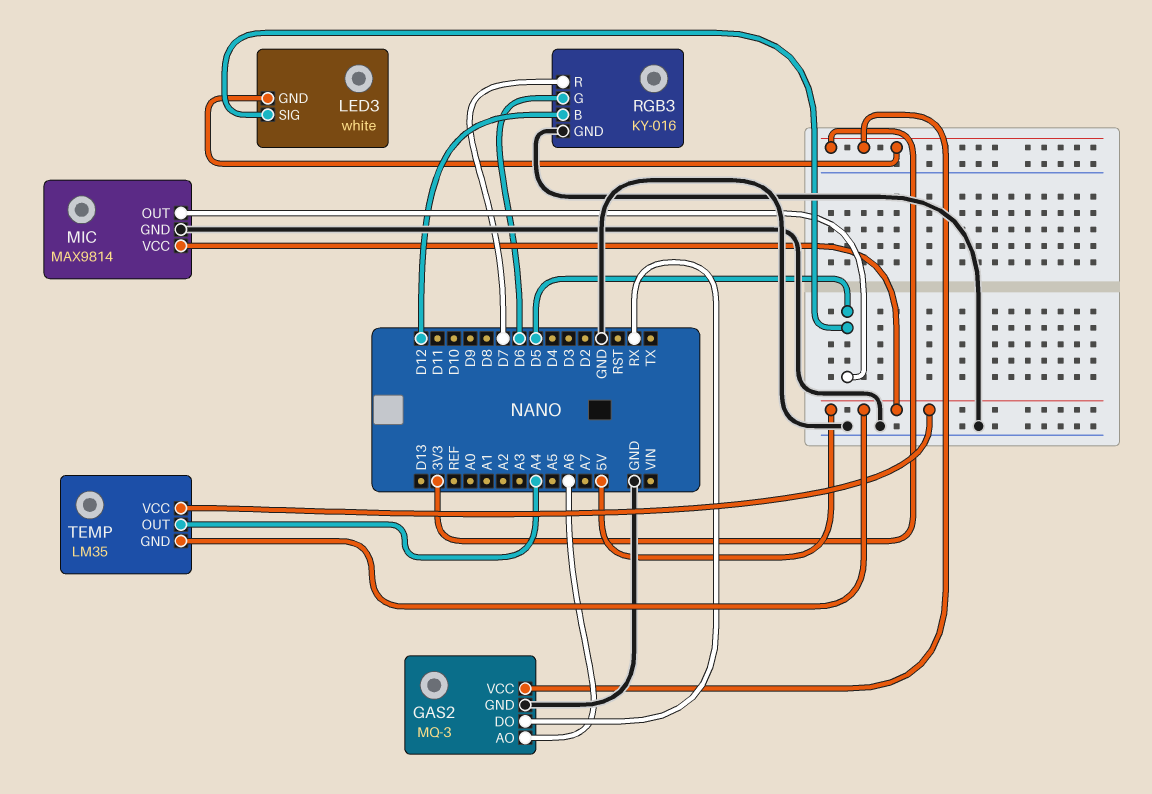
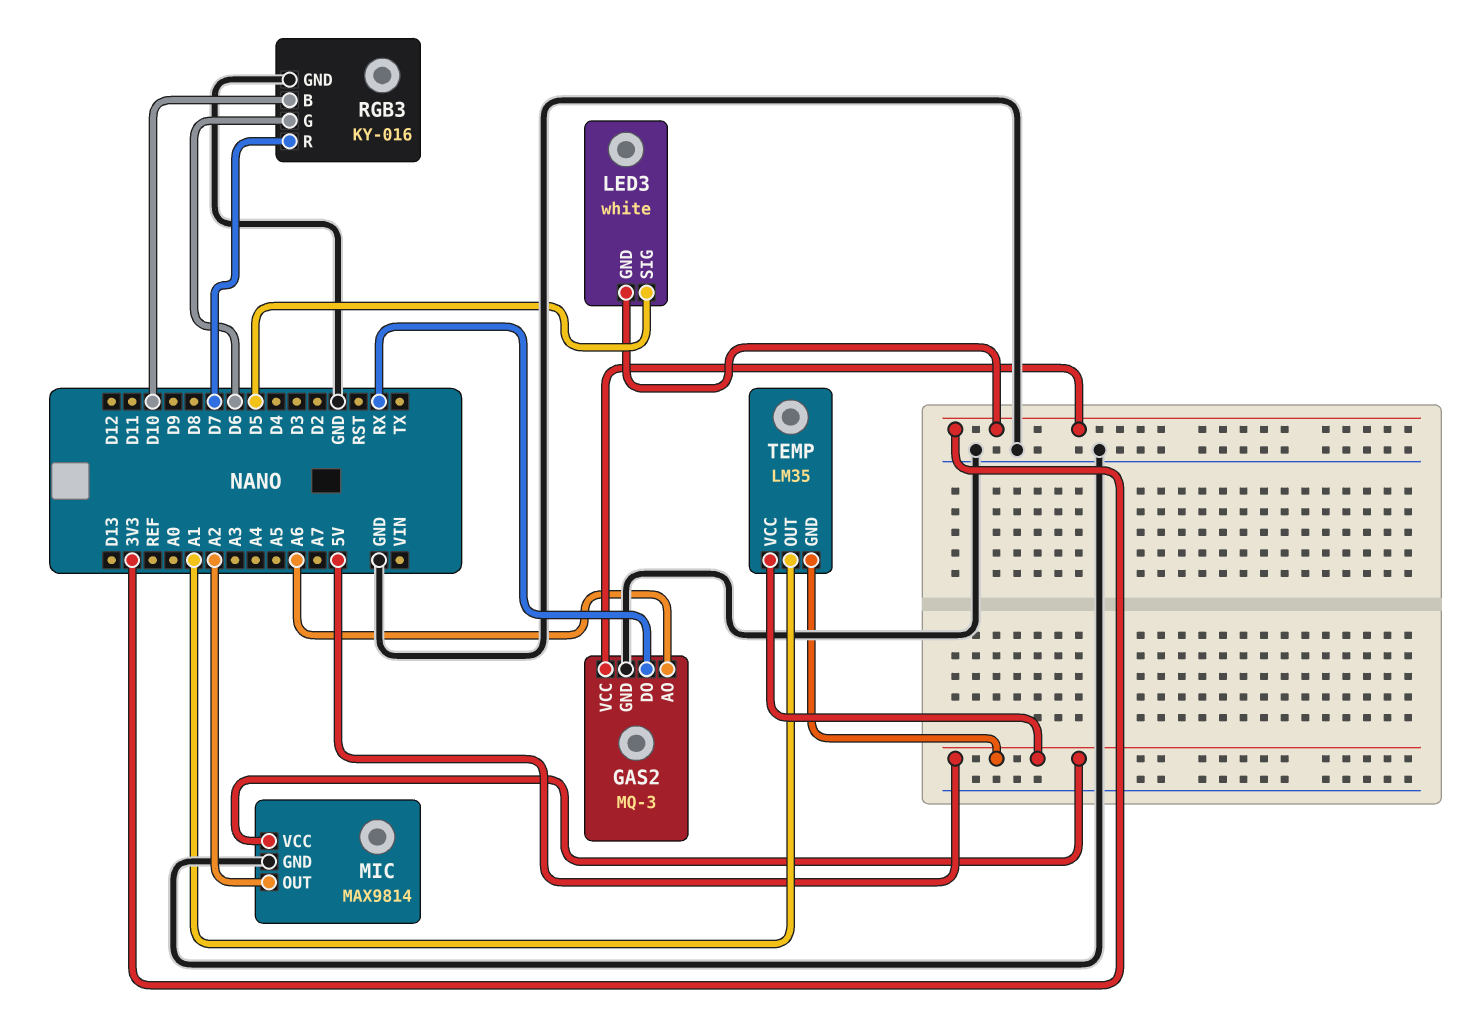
MIC pin OUT: D5 -> A2
RGB3 pin B: D12 -> D10
TEMP pin OUT: A4 -> A1

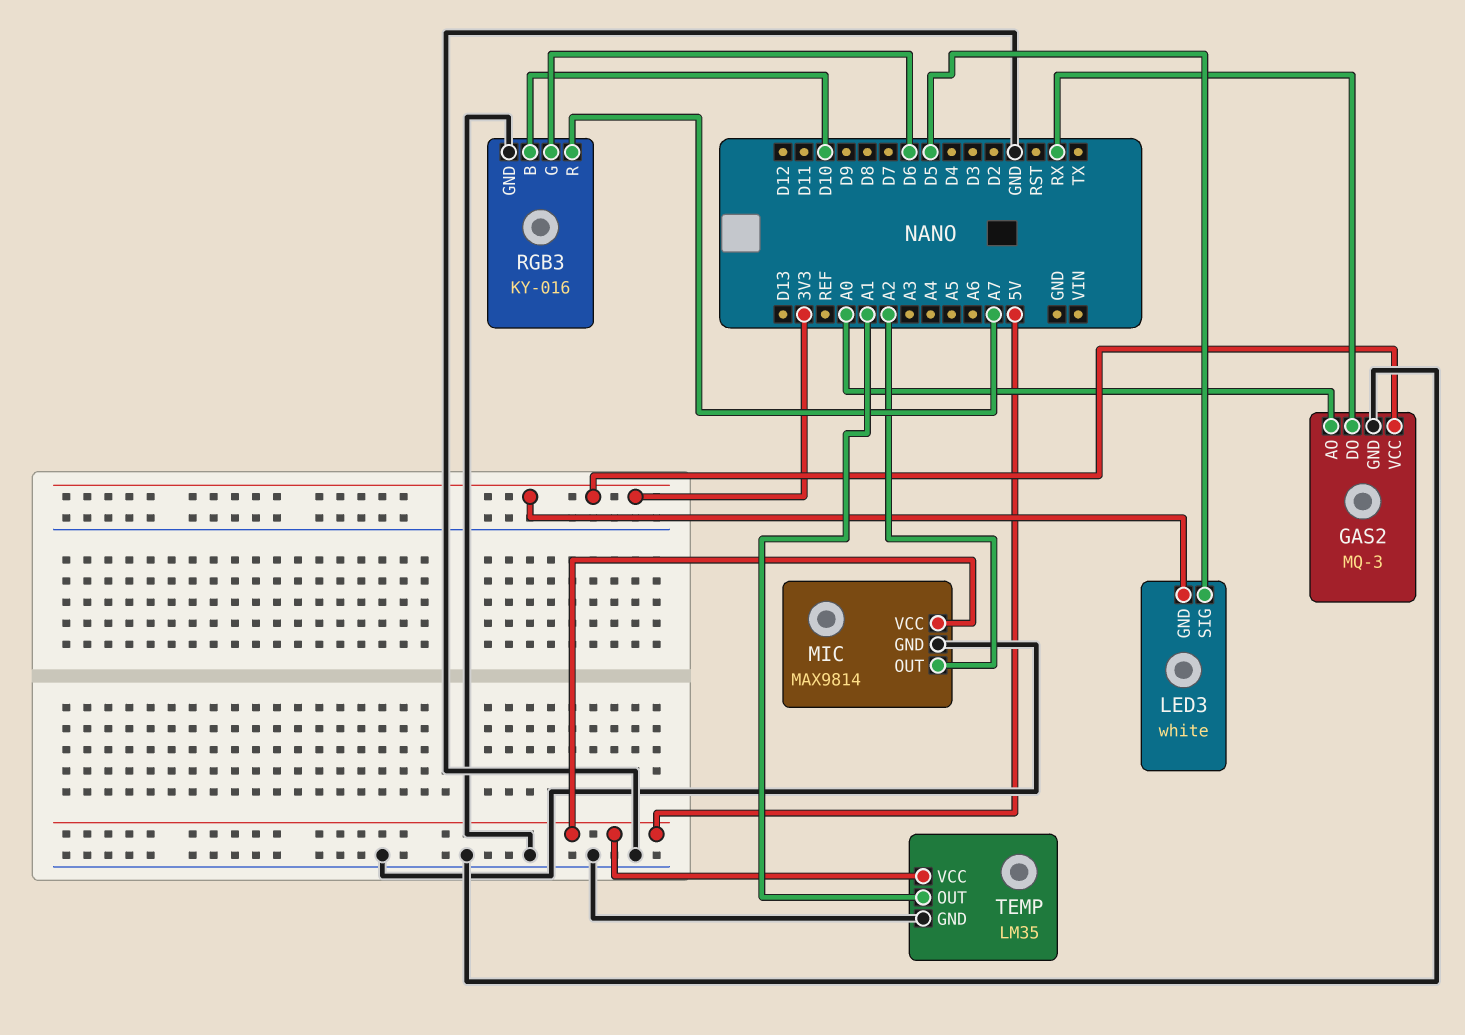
GAS2 pin AO: A6 -> A0
RGB3 pin R: D7 -> A7
TEMP pin GND: 5V -> GND

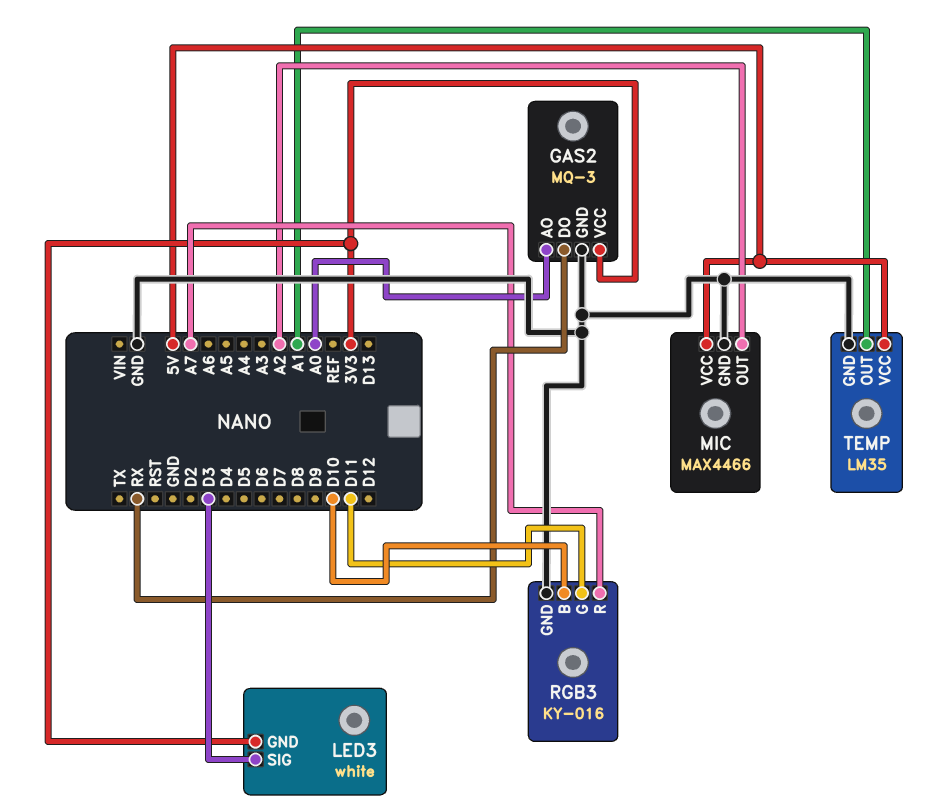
LED3 pin SIG: D5 -> D3
MIC: MAX9814 -> MAX4466
RGB3 pin G: D6 -> D11

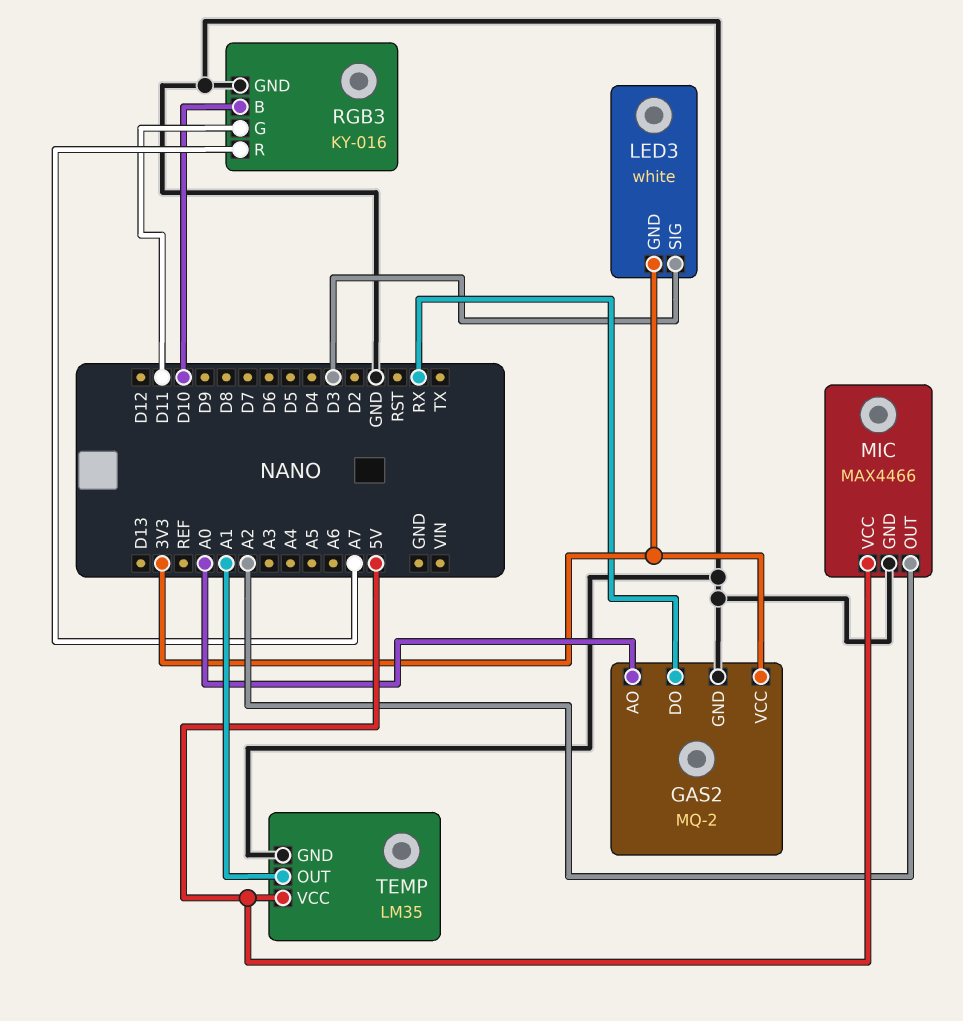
GAS2: MQ-3 -> MQ-2

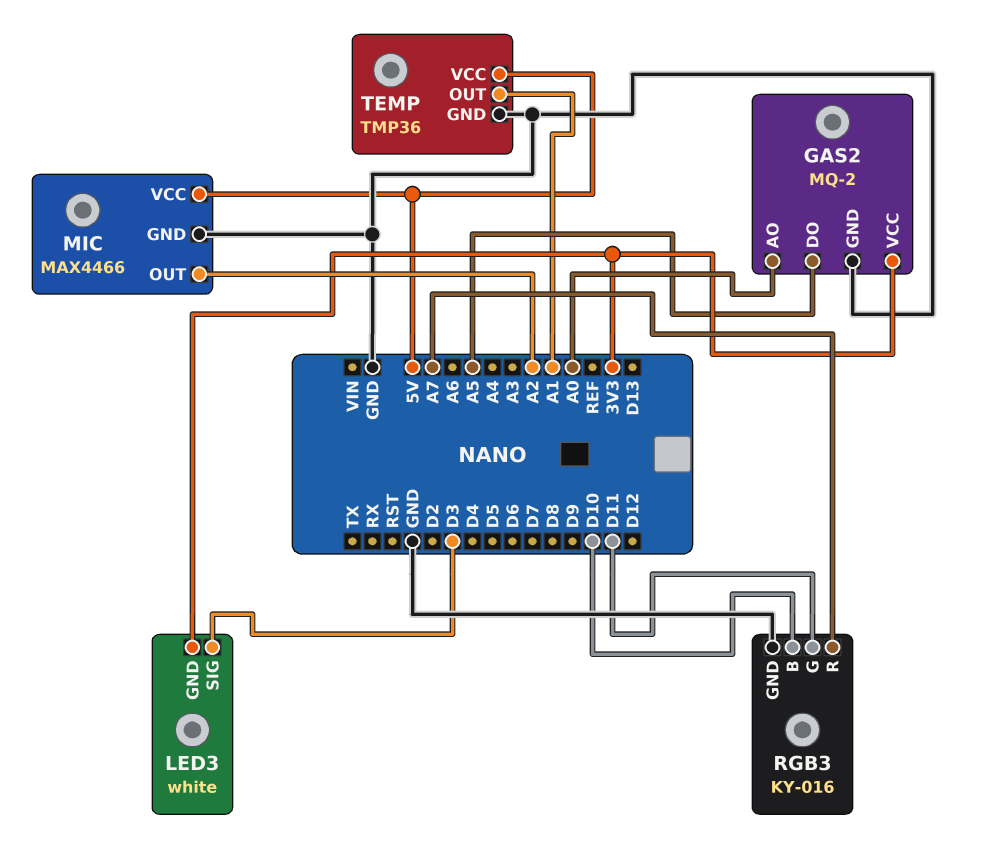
GAS2 pin DO: RX -> A5
TEMP: LM35 -> TMP36

